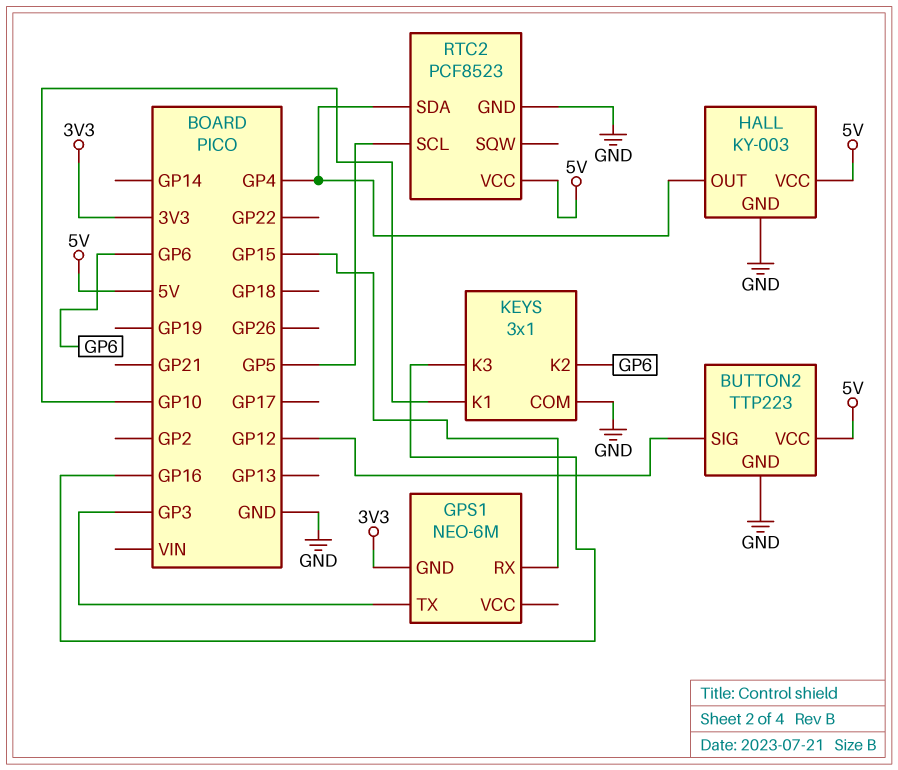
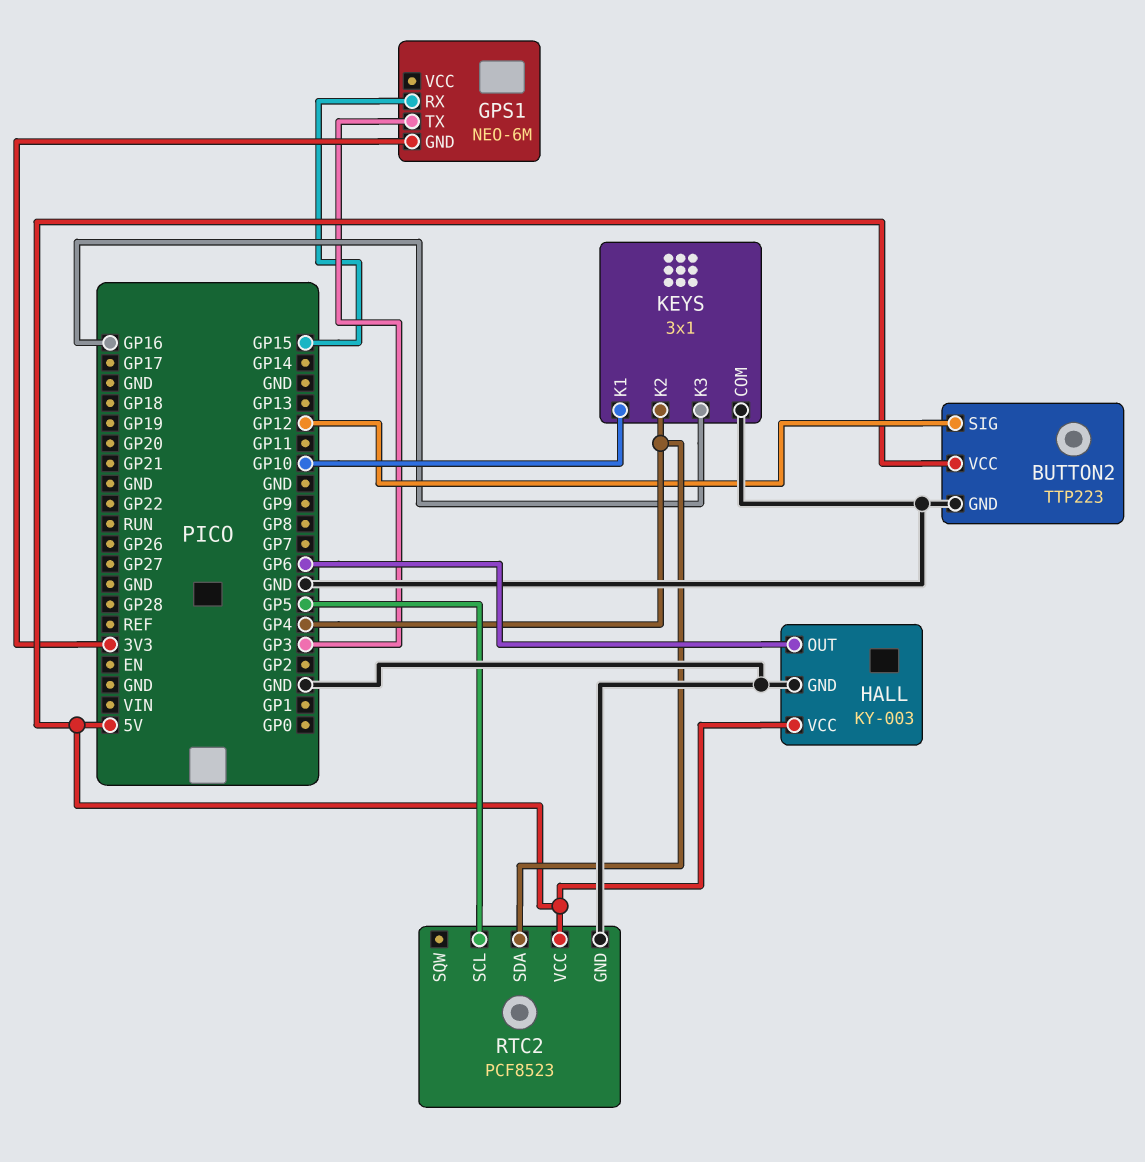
HALL pin OUT: GP4 -> GP6
KEYS pin K2: GP6 -> GP4

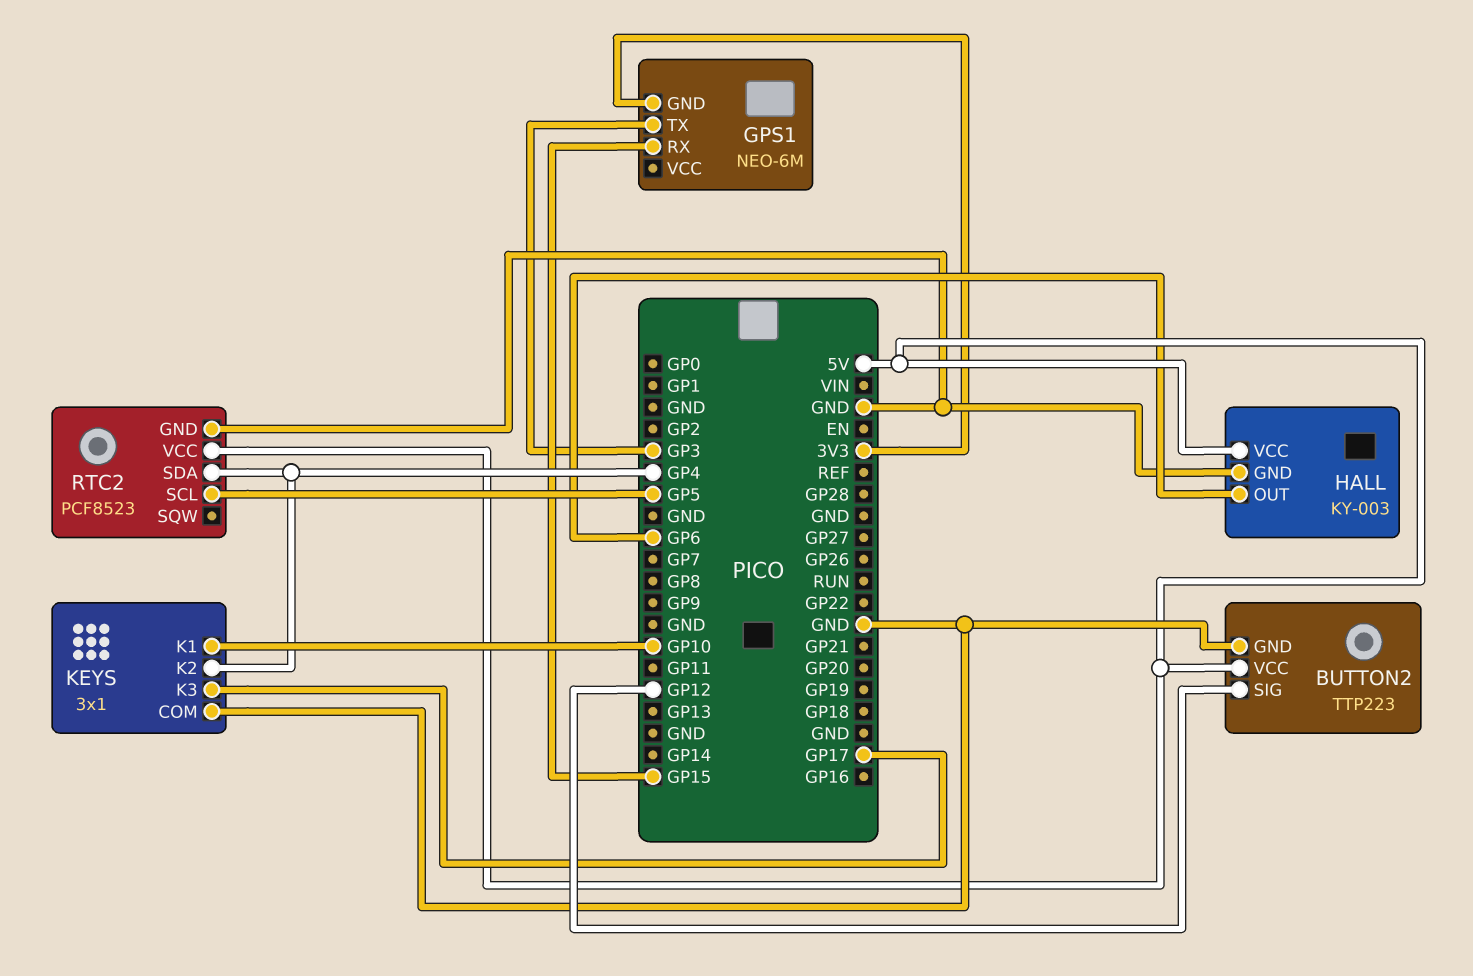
KEYS pin K3: GP16 -> GP17

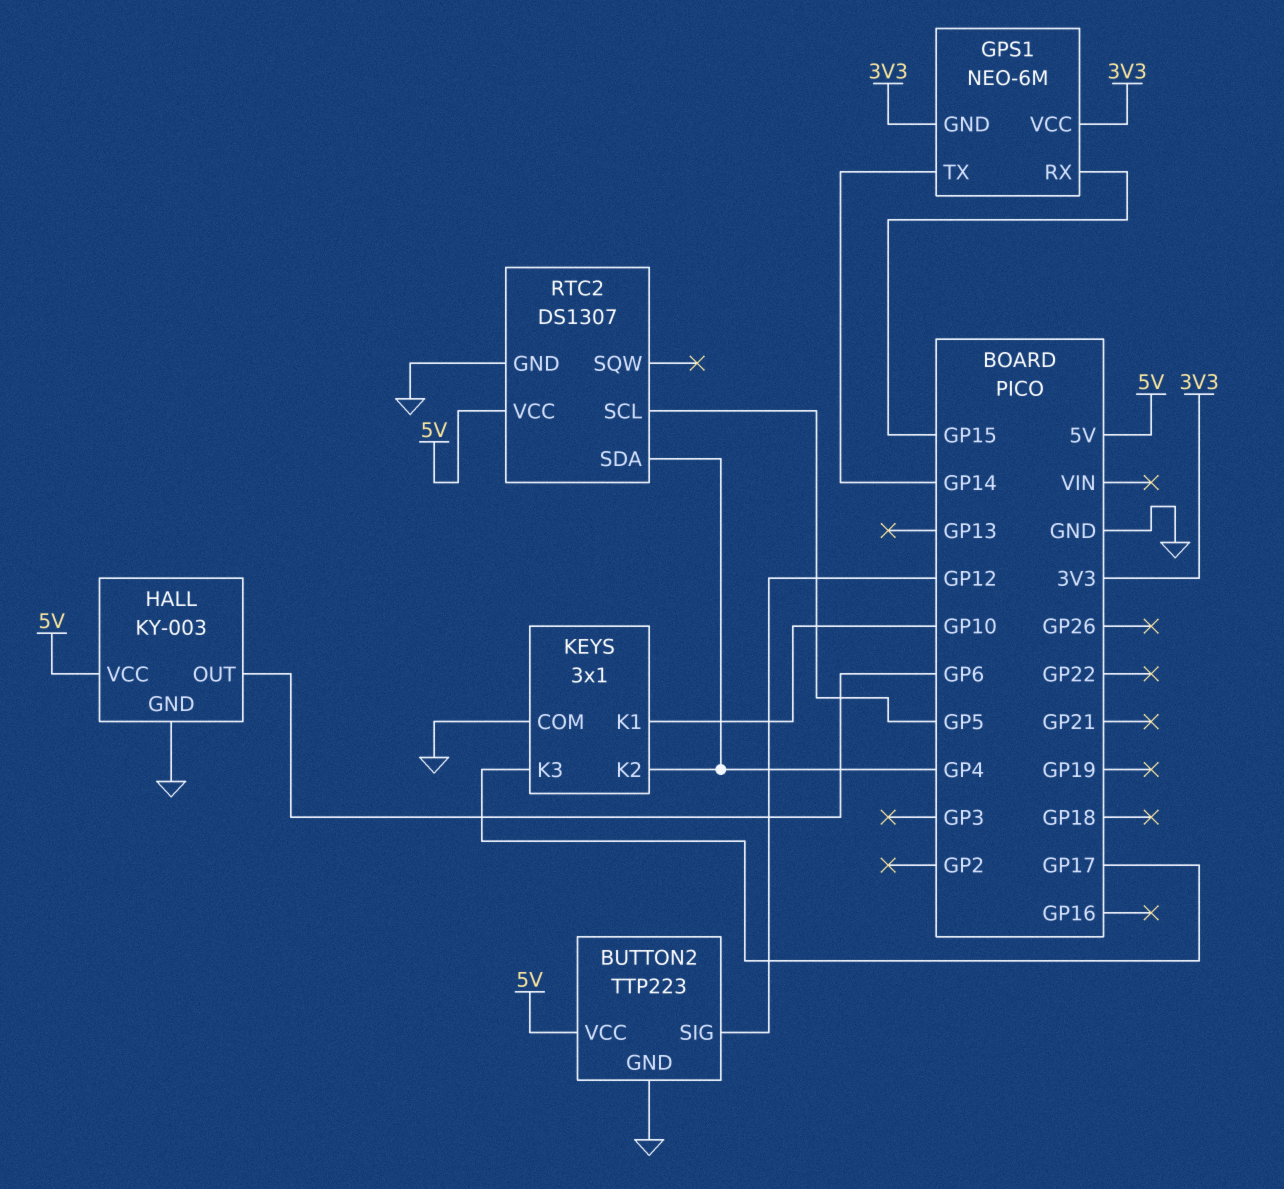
GPS1 pin TX: GP3 -> GP14
GPS1 pin VCC: none -> 3V3
RTC2: PCF8523 -> DS1307

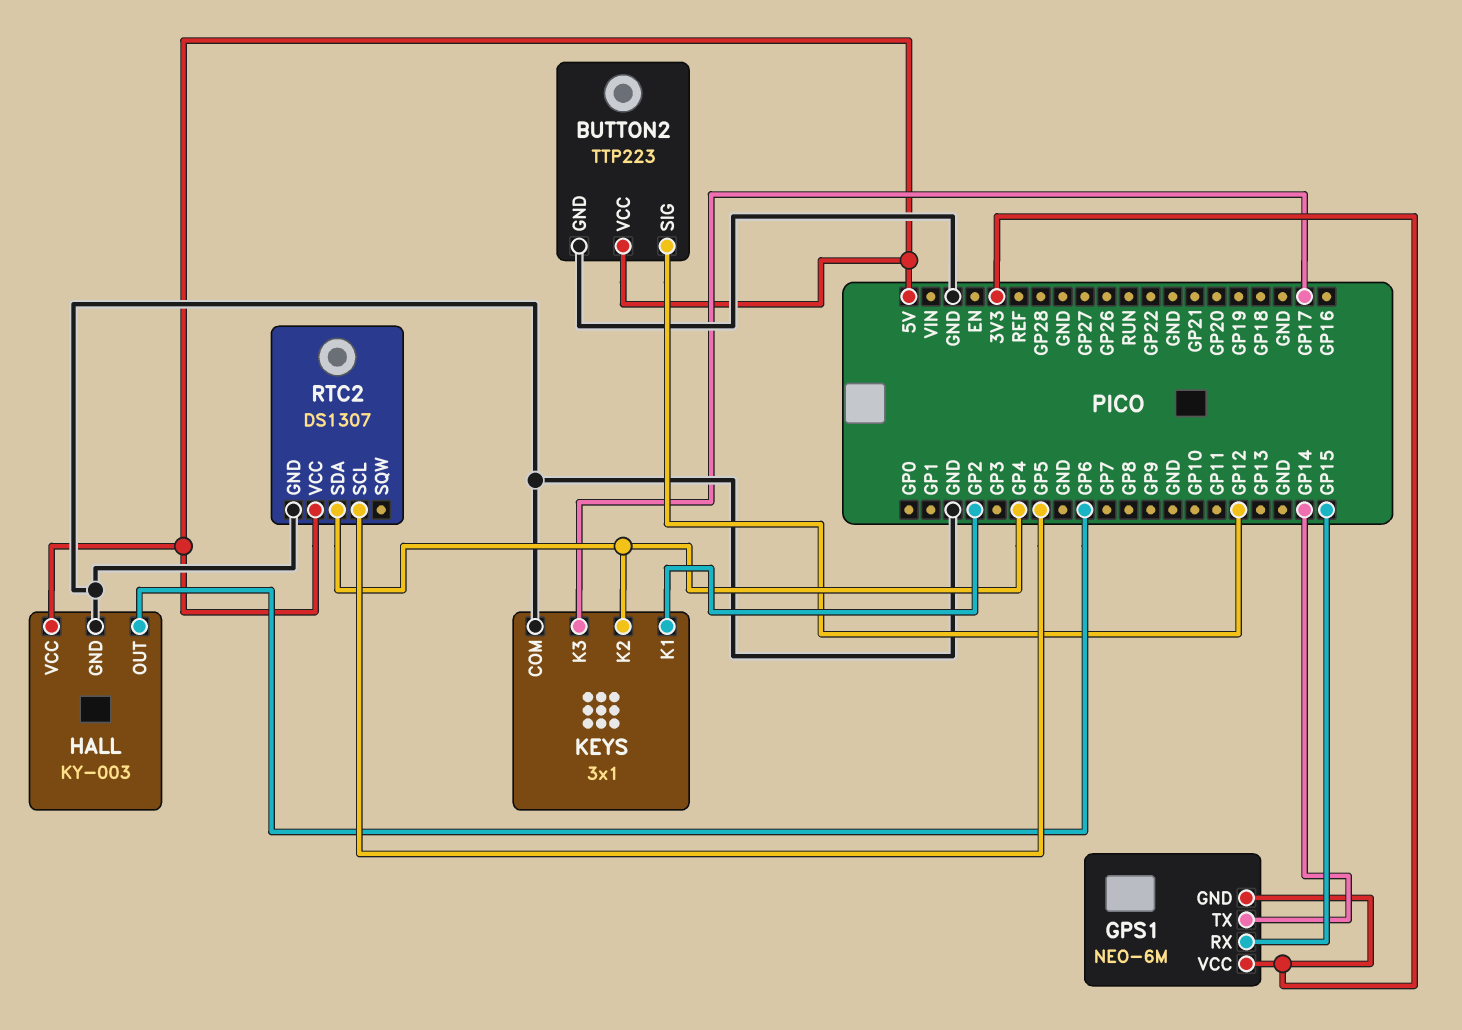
KEYS pin K1: GP10 -> GP2

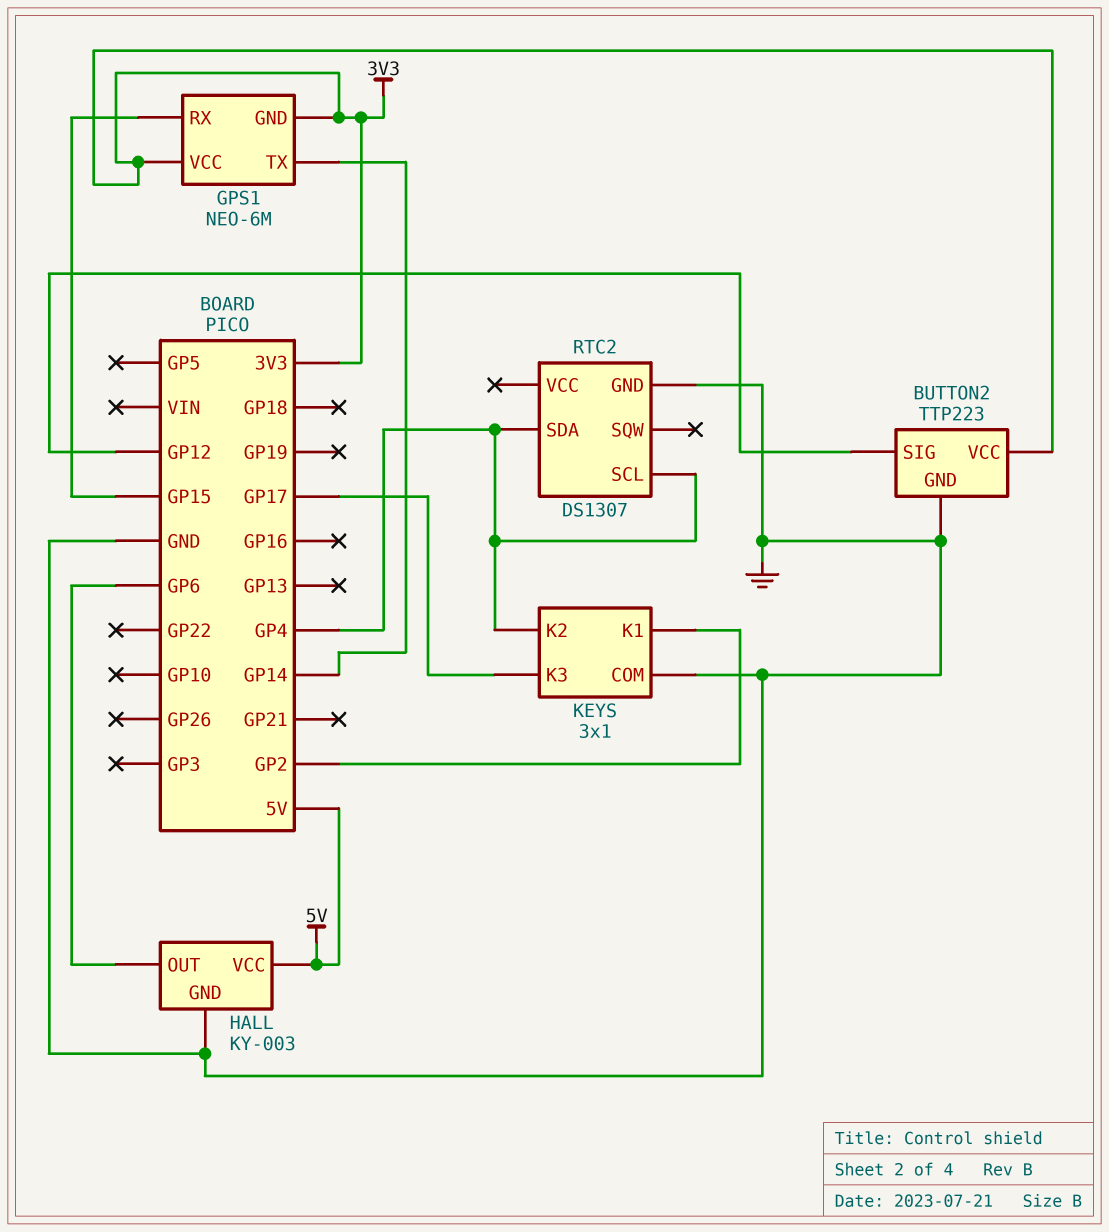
BUTTON2 pin VCC: 5V -> 3V3
RTC2 pin SCL: GP5 -> GP4
RTC2 pin VCC: 5V -> none

